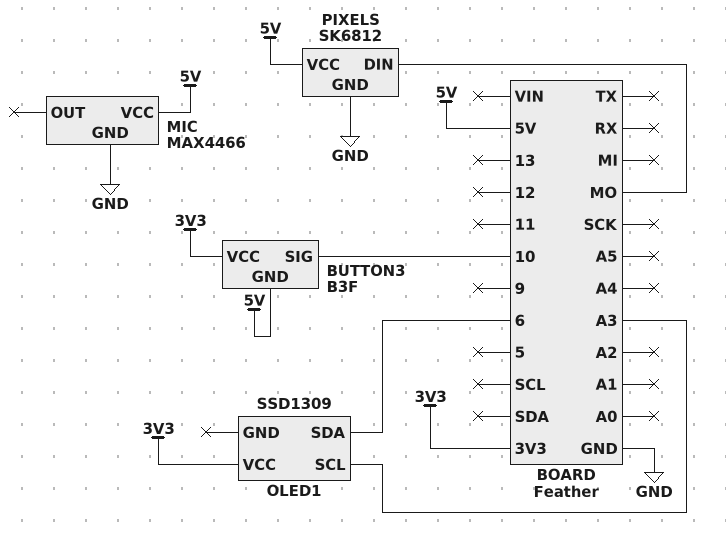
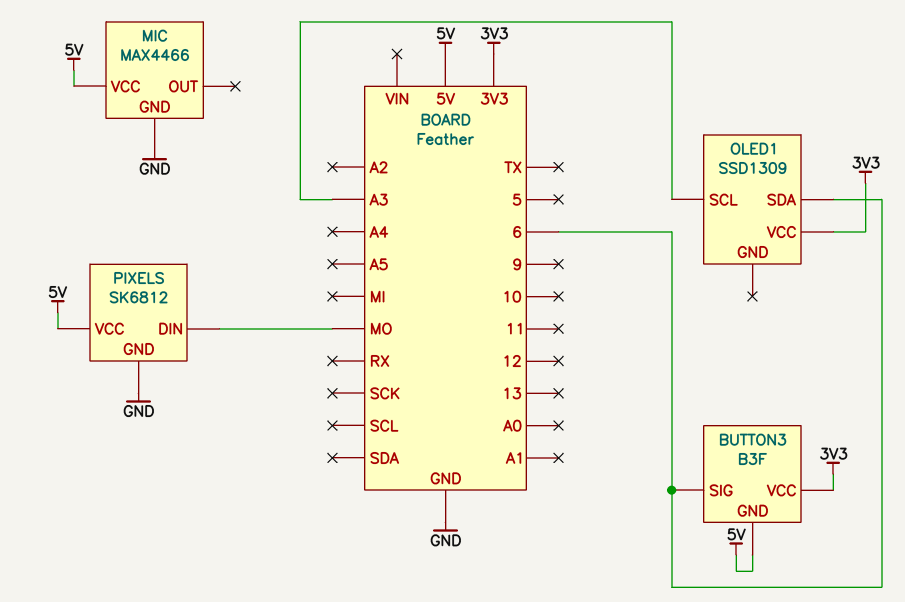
BUTTON3 pin SIG: 10 -> 6

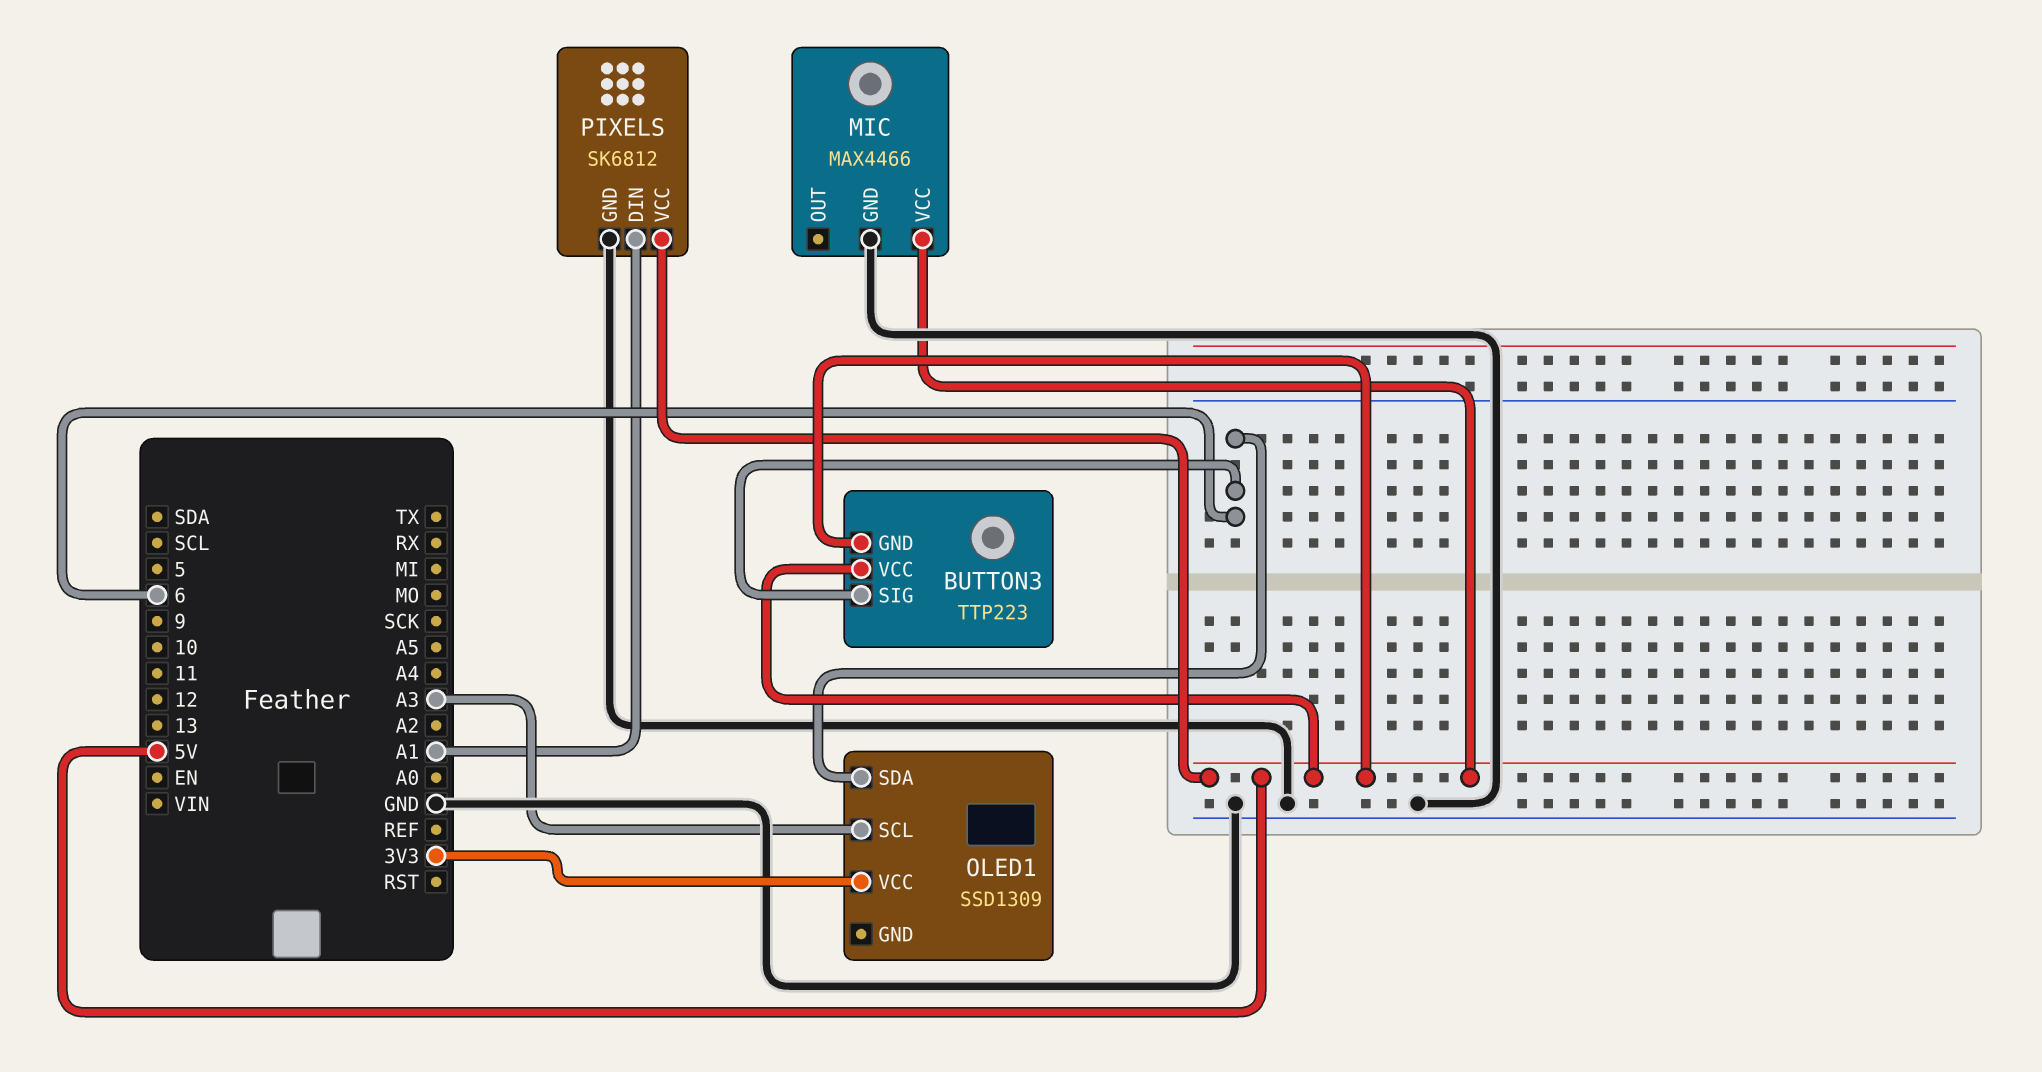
BUTTON3: B3F -> TTP223
BUTTON3 pin VCC: 3V3 -> 5V
PIXELS pin DIN: MO -> A1

